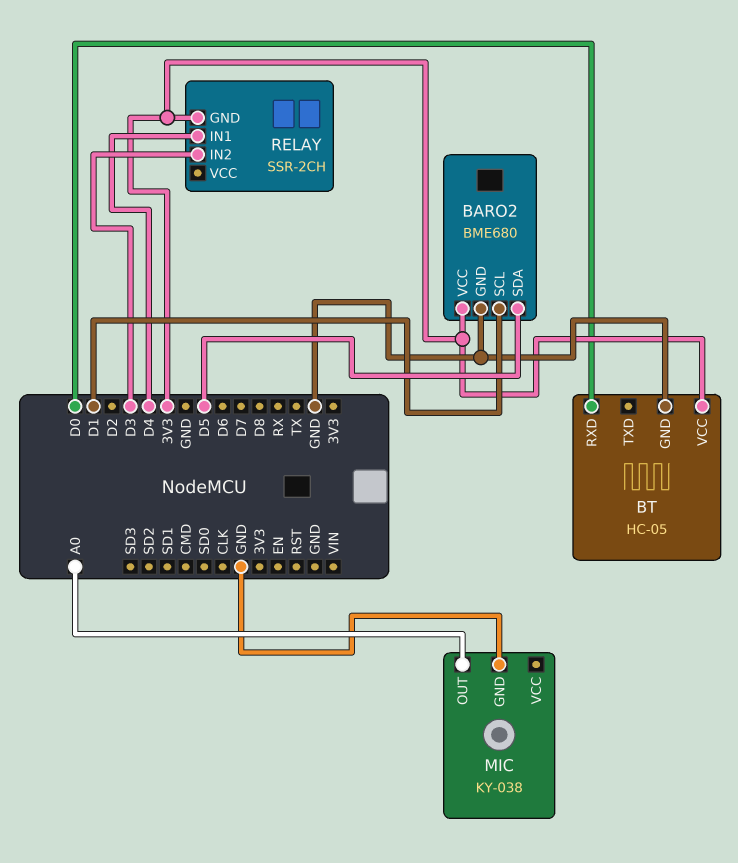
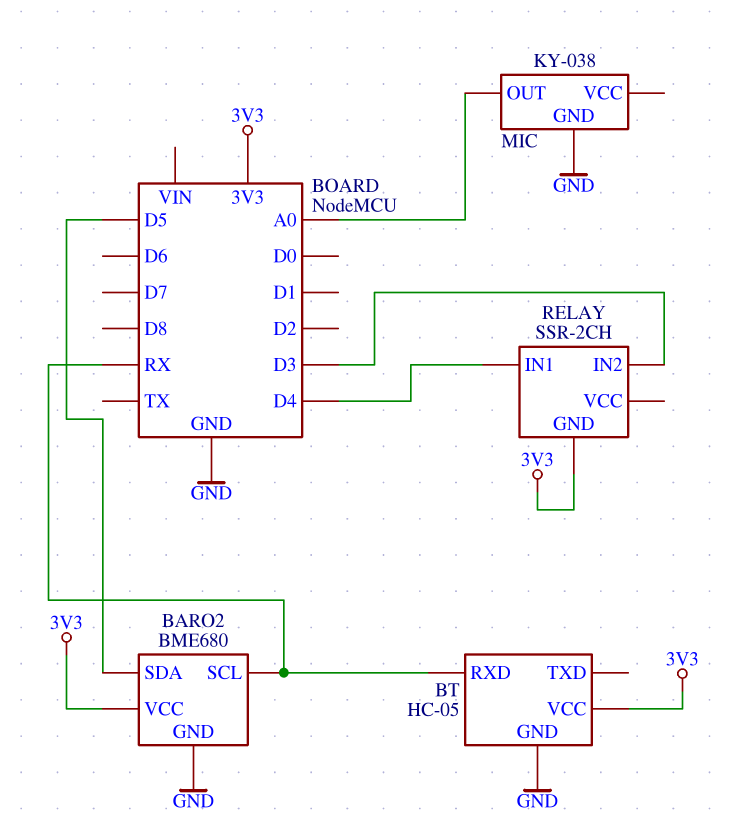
BARO2 pin SCL: D1 -> RX
BT pin RXD: D0 -> RX

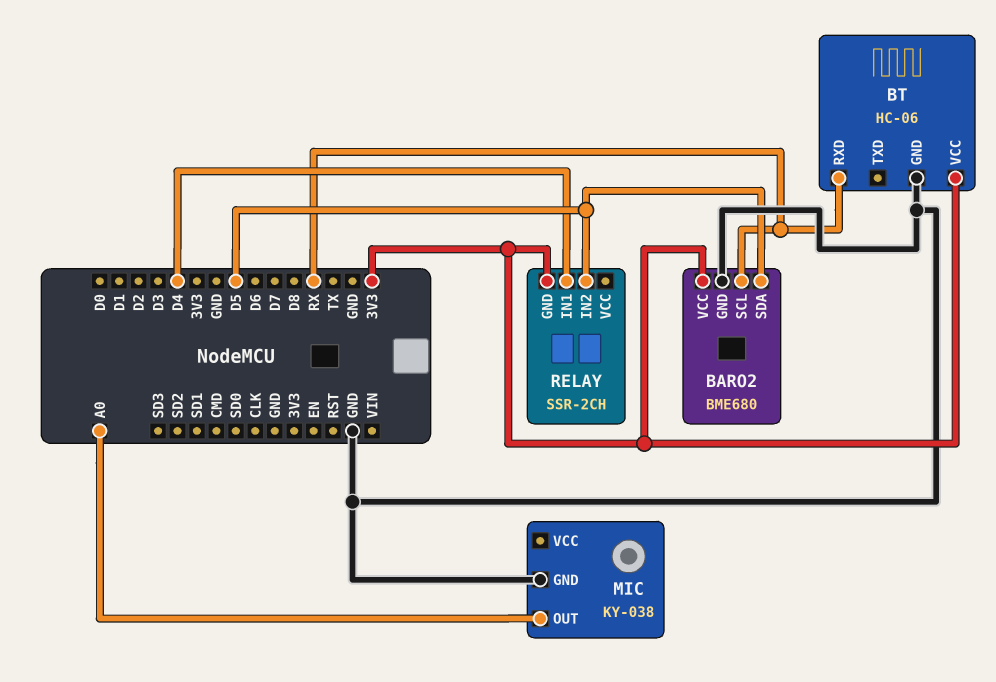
BT: HC-05 -> HC-06
RELAY pin IN2: D3 -> D5

